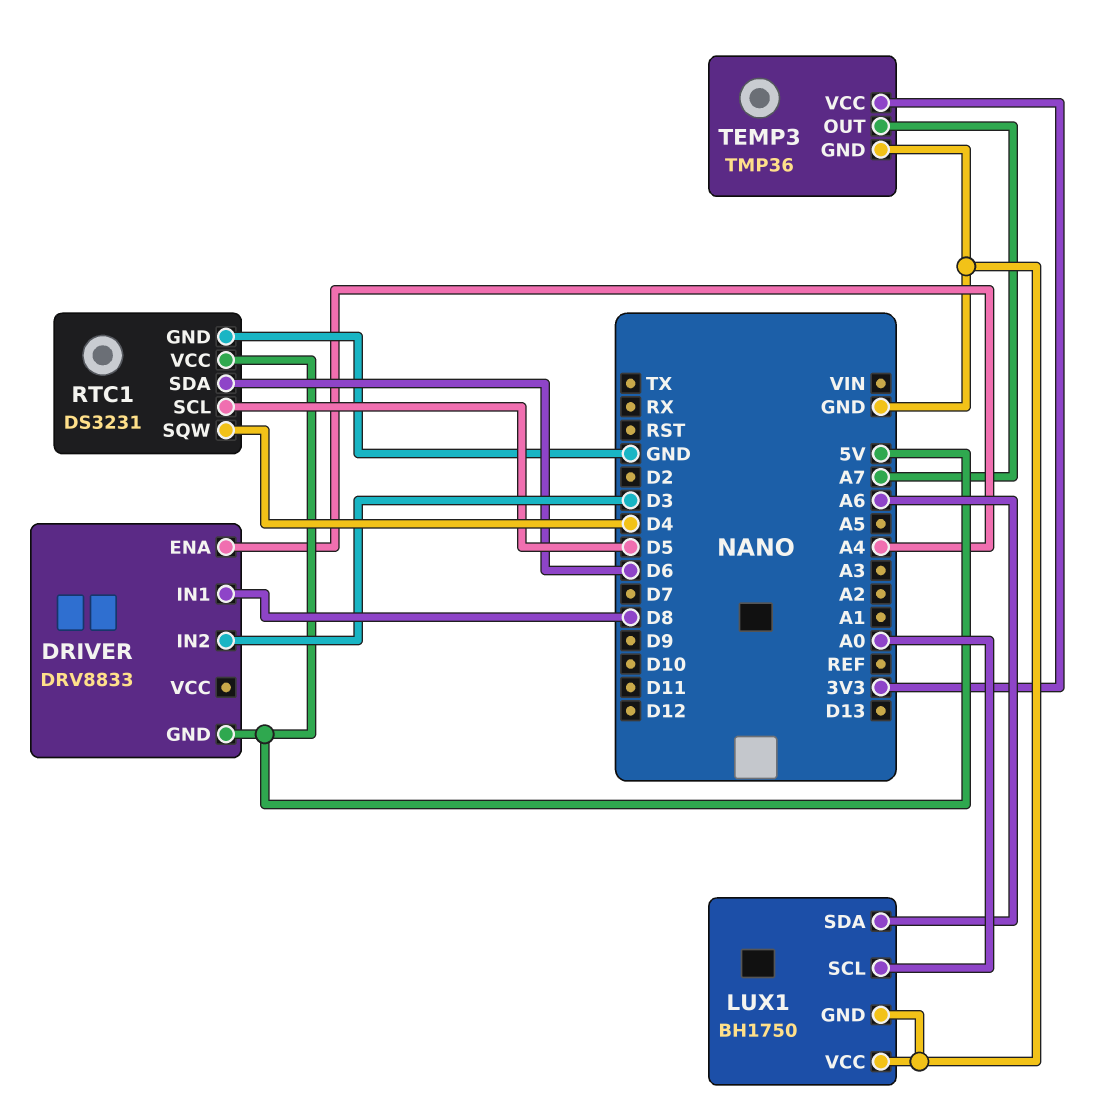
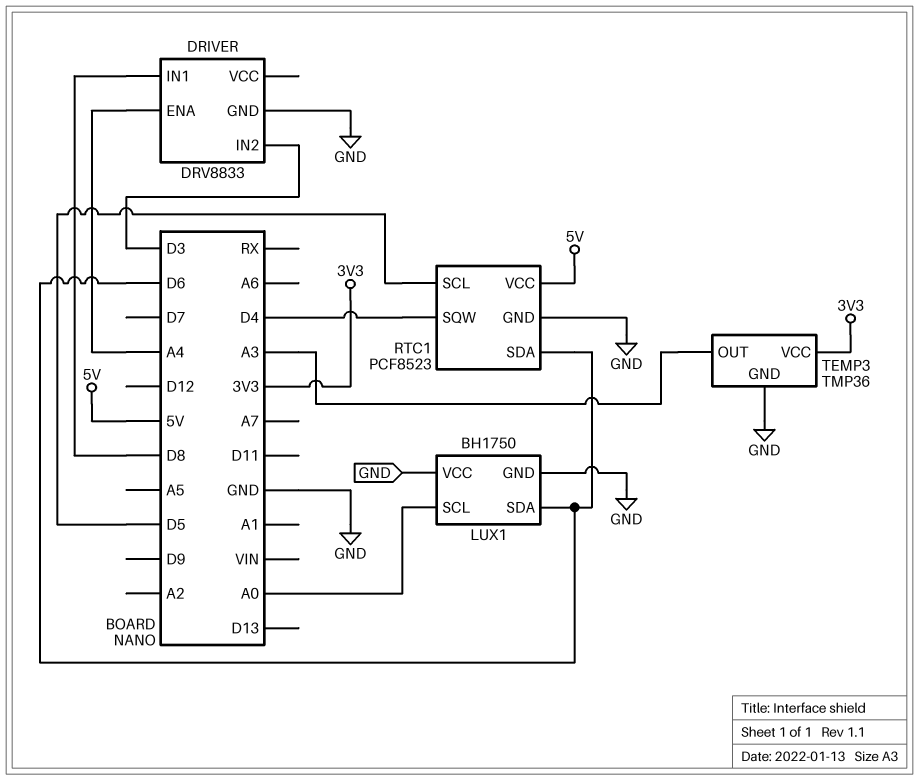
DRIVER pin GND: 5V -> GND
LUX1 pin SDA: A6 -> D6
RTC1: DS3231 -> PCF8523
TEMP3 pin OUT: A7 -> A3

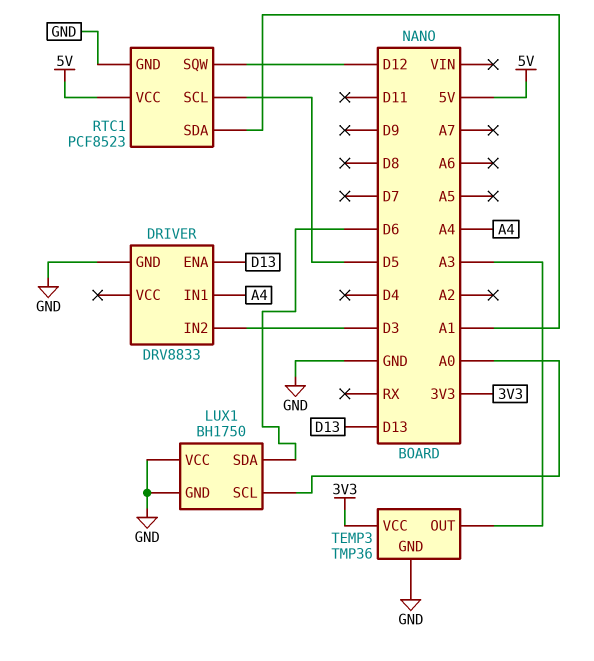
DRIVER pin ENA: A4 -> D13
DRIVER pin IN1: D8 -> A4
RTC1 pin SDA: D6 -> A1
RTC1 pin SQW: D4 -> D12

